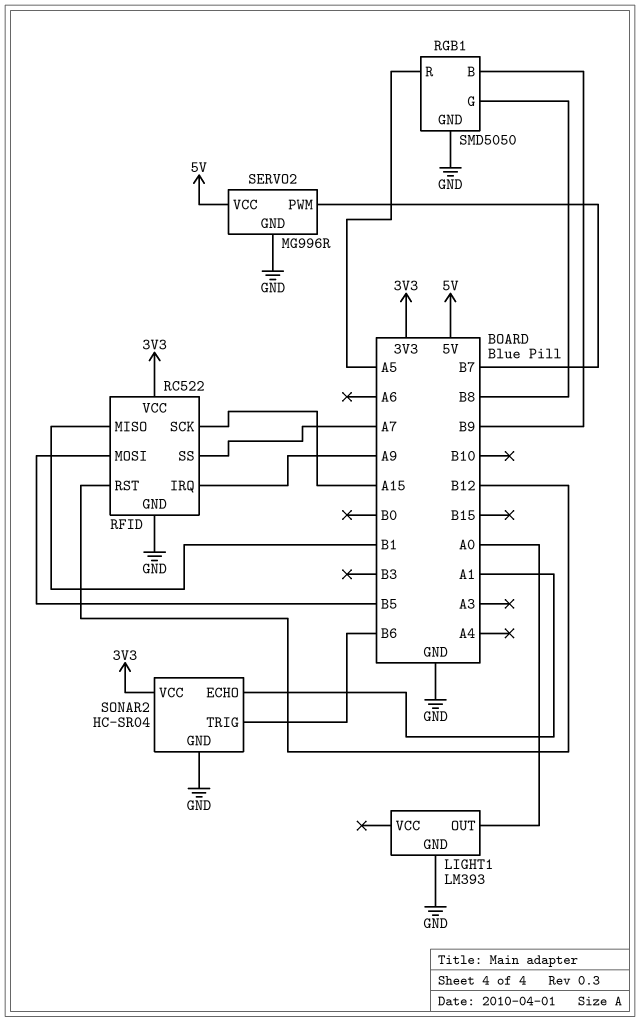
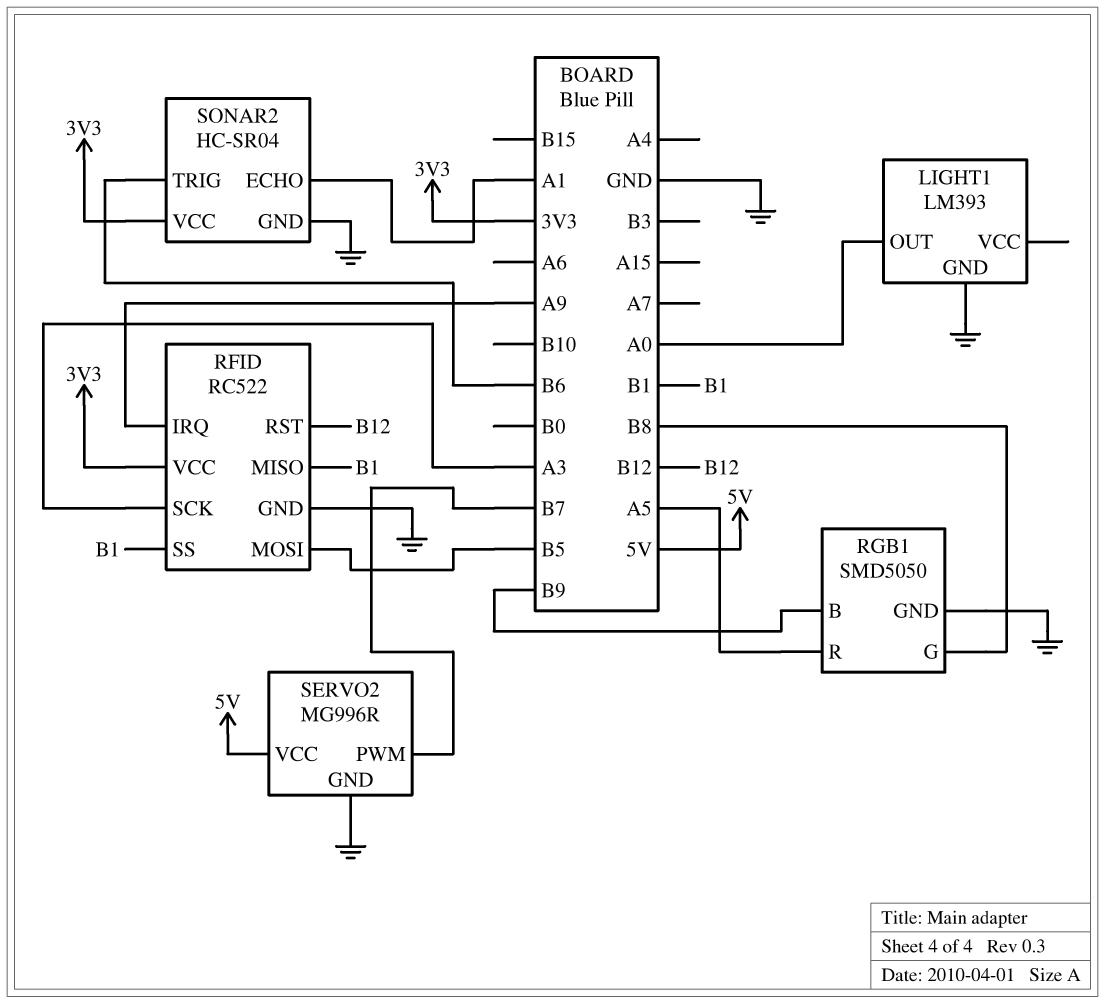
RFID pin SCK: A15 -> A3
RFID pin SS: A7 -> B1

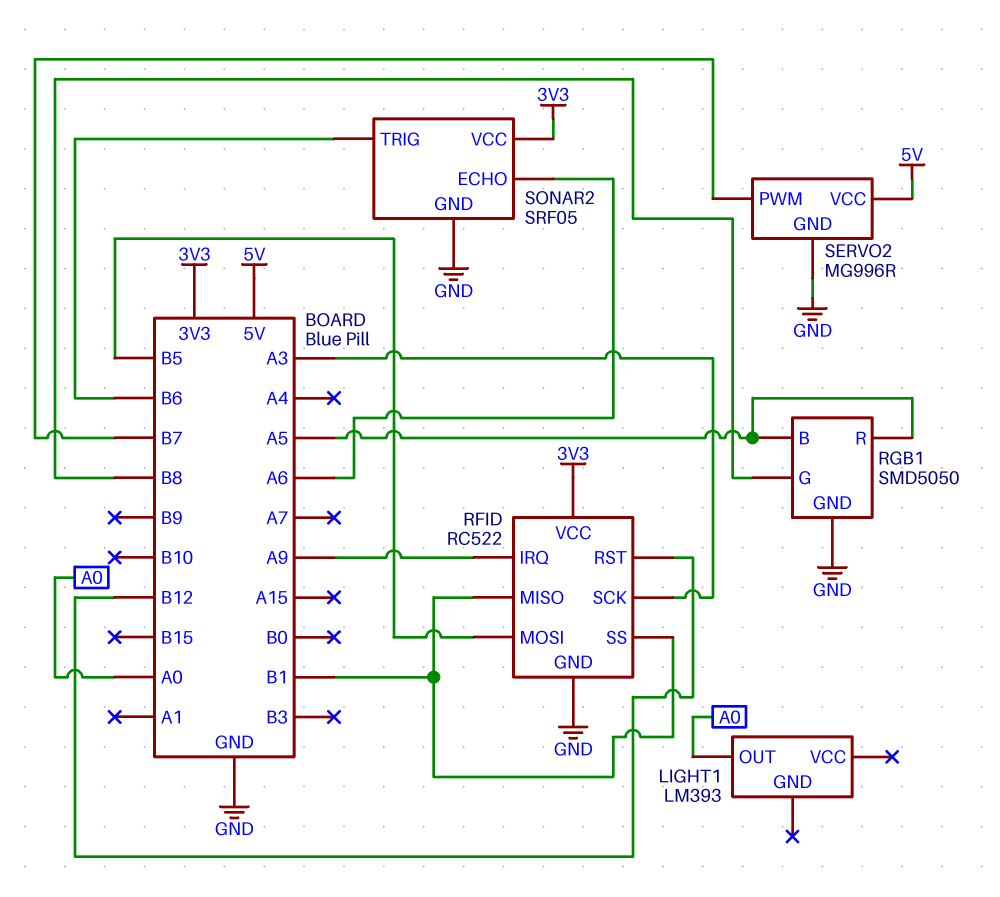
LIGHT1 pin GND: GND -> none
RGB1 pin B: B9 -> A5
SONAR2: HC-SR04 -> SRF05
SONAR2 pin ECHO: A1 -> A6

